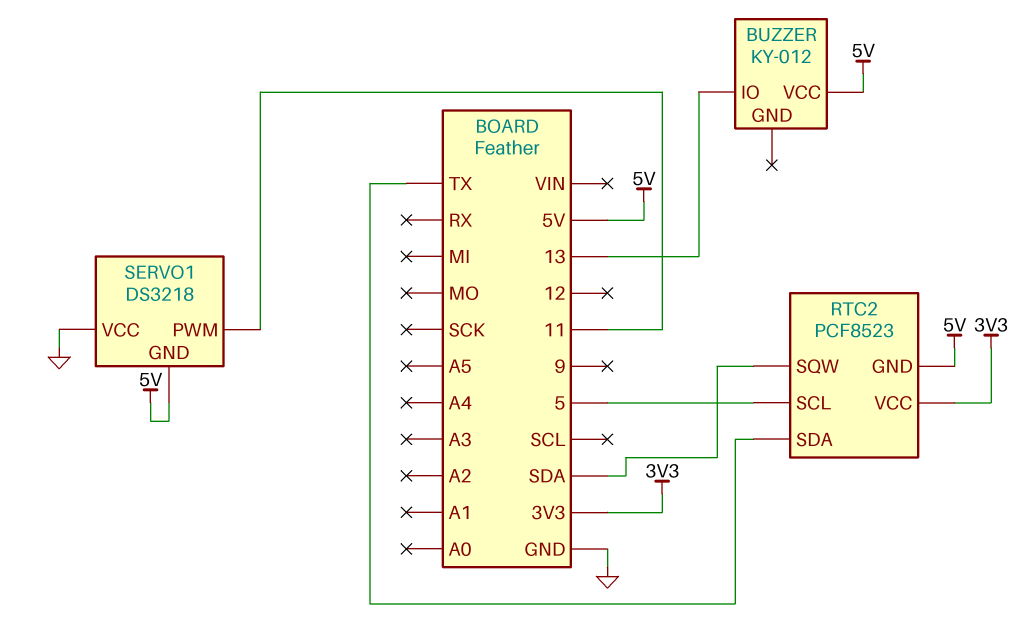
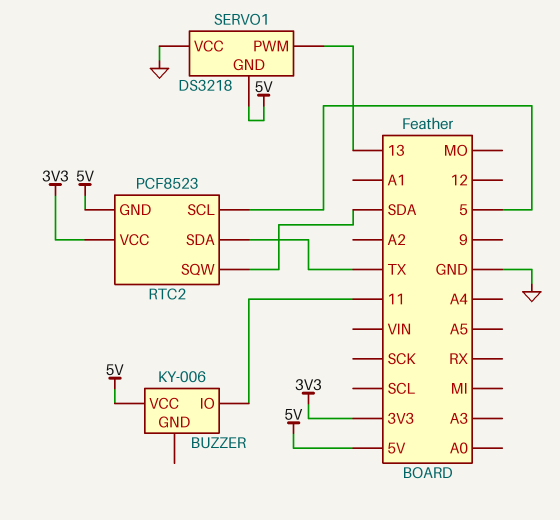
BUZZER: KY-012 -> KY-006
BUZZER pin IO: 13 -> 11
SERVO1 pin PWM: 11 -> 13

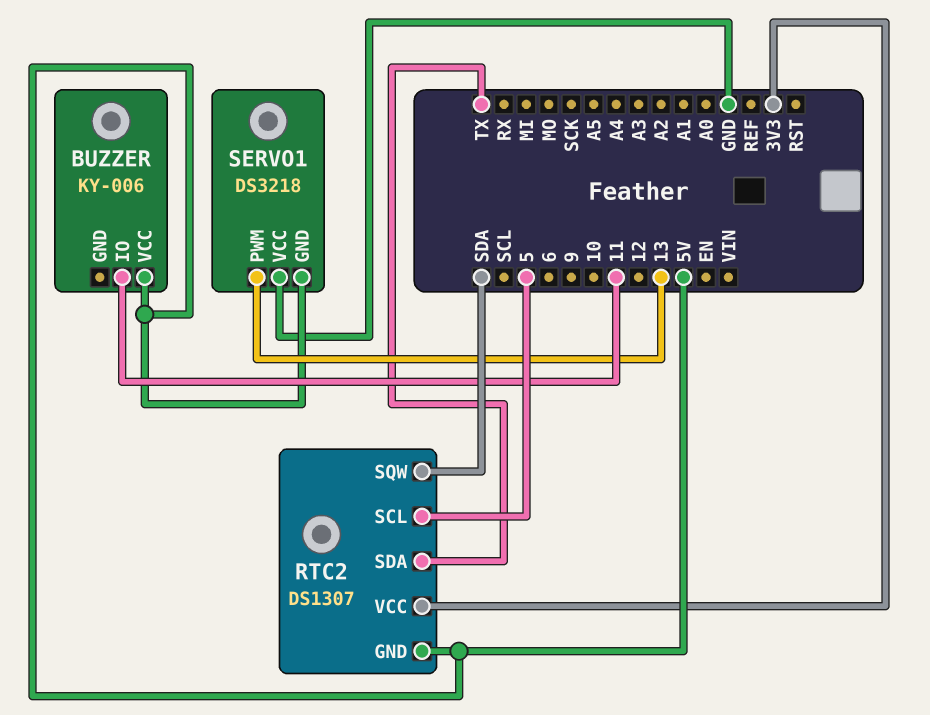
RTC2: PCF8523 -> DS1307

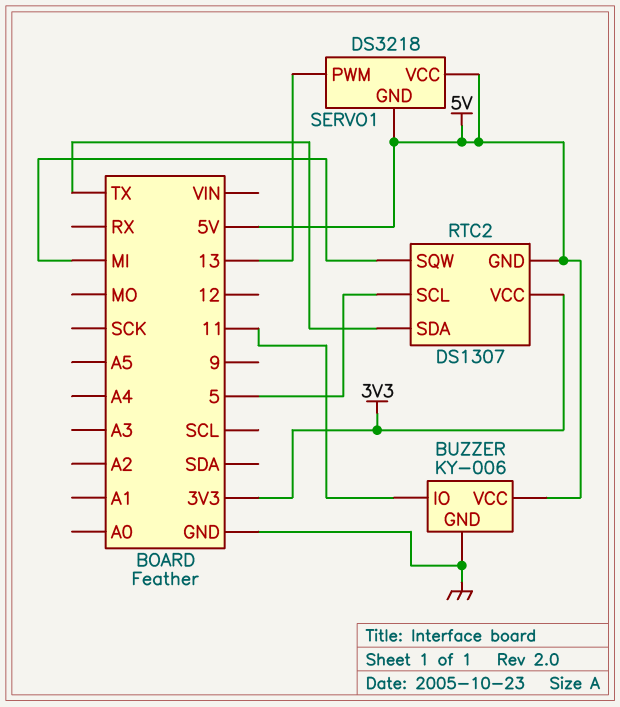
BUZZER pin GND: none -> GND
RTC2 pin SQW: SDA -> MI
SERVO1 pin VCC: GND -> 5V

